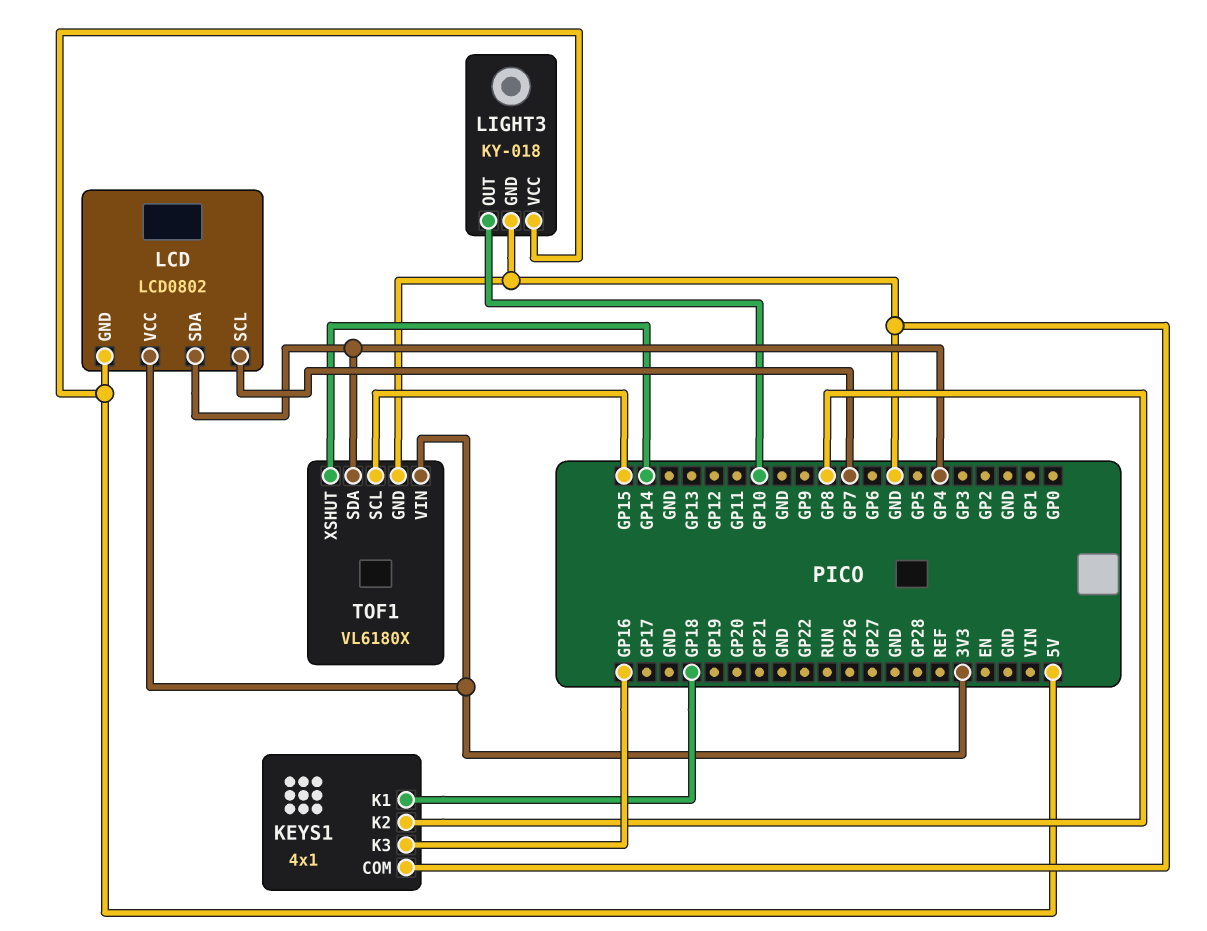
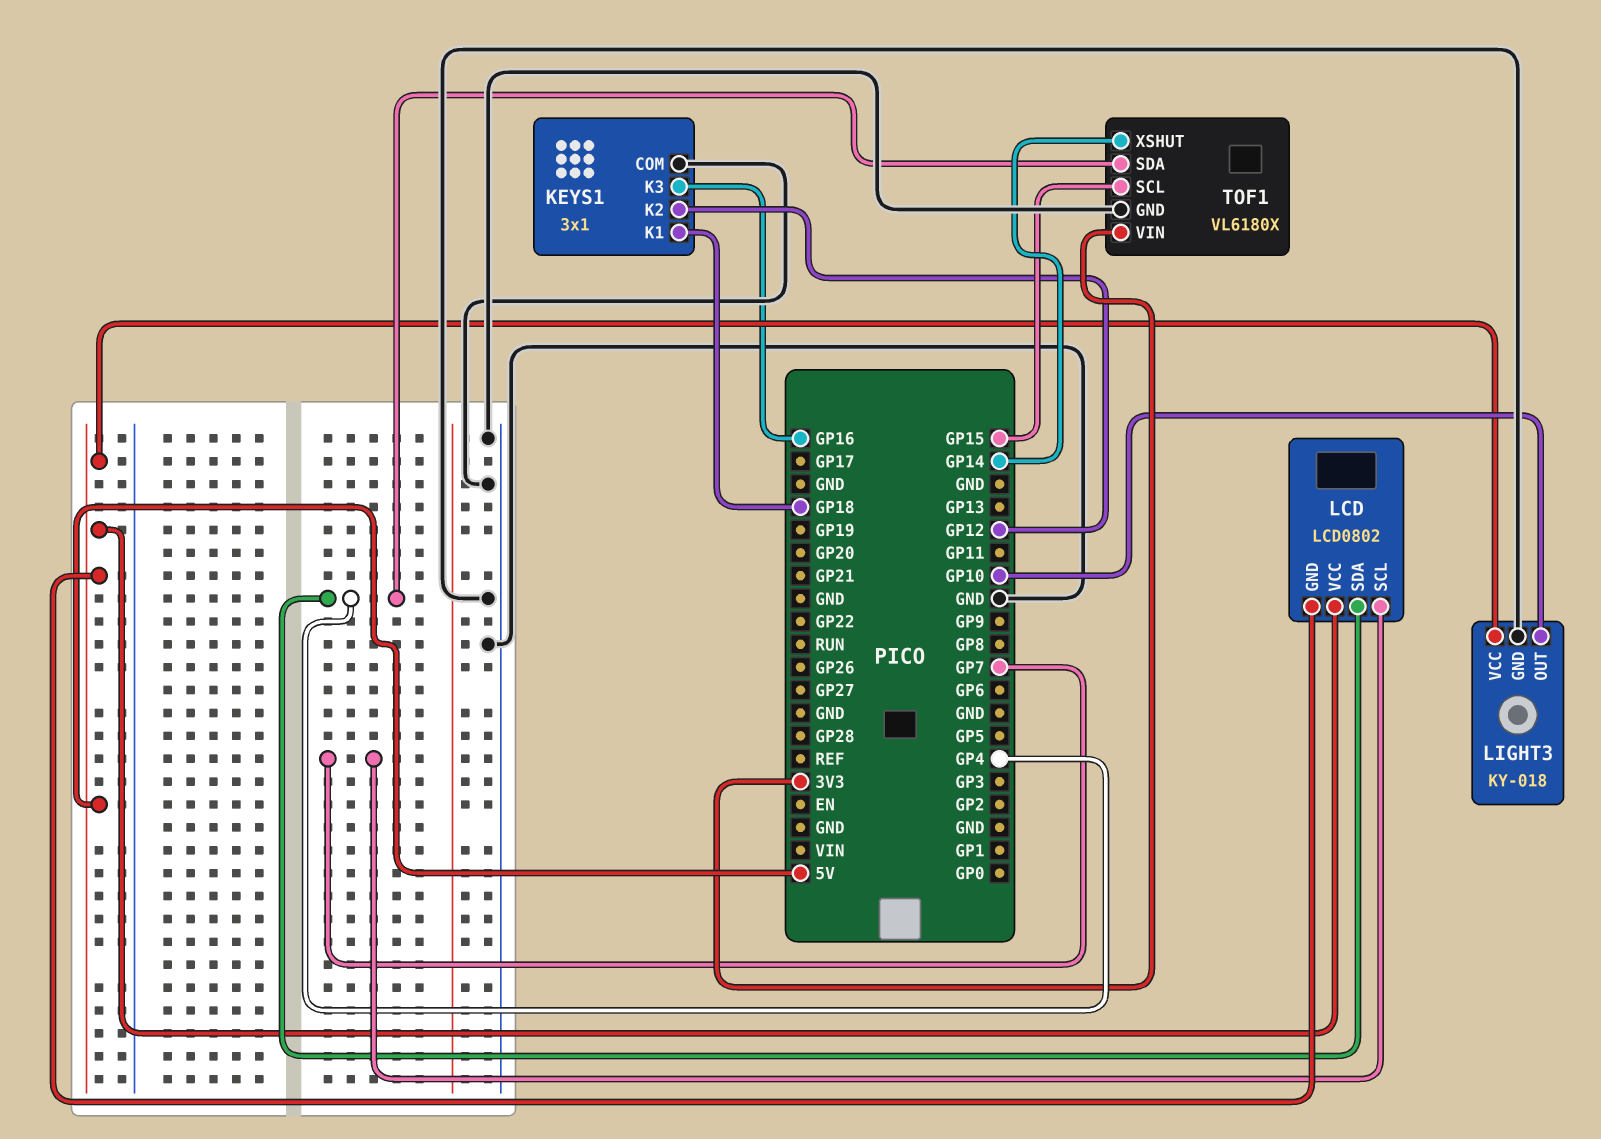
KEYS1: 4x1 -> 3x1
KEYS1 pin K2: GP8 -> GP12
LCD pin VCC: 3V3 -> 5V

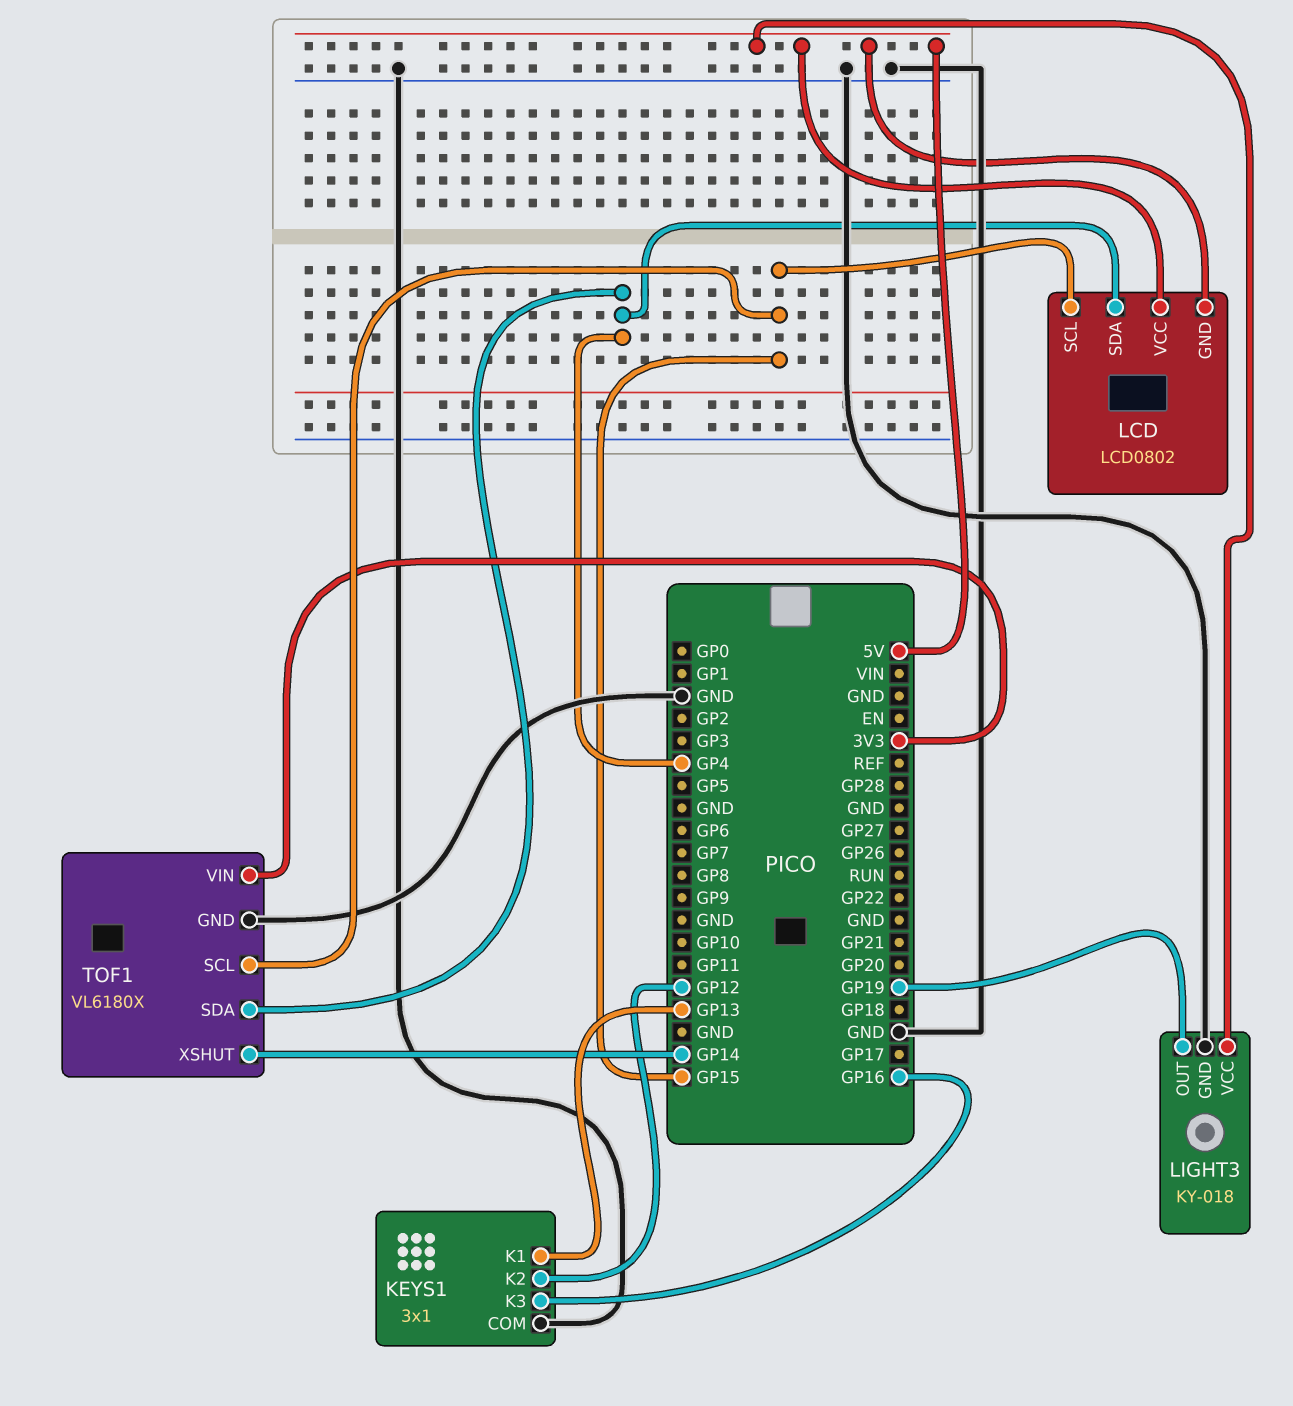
KEYS1 pin K1: GP18 -> GP13
LCD pin SCL: GP7 -> GP15
LIGHT3 pin OUT: GP10 -> GP19

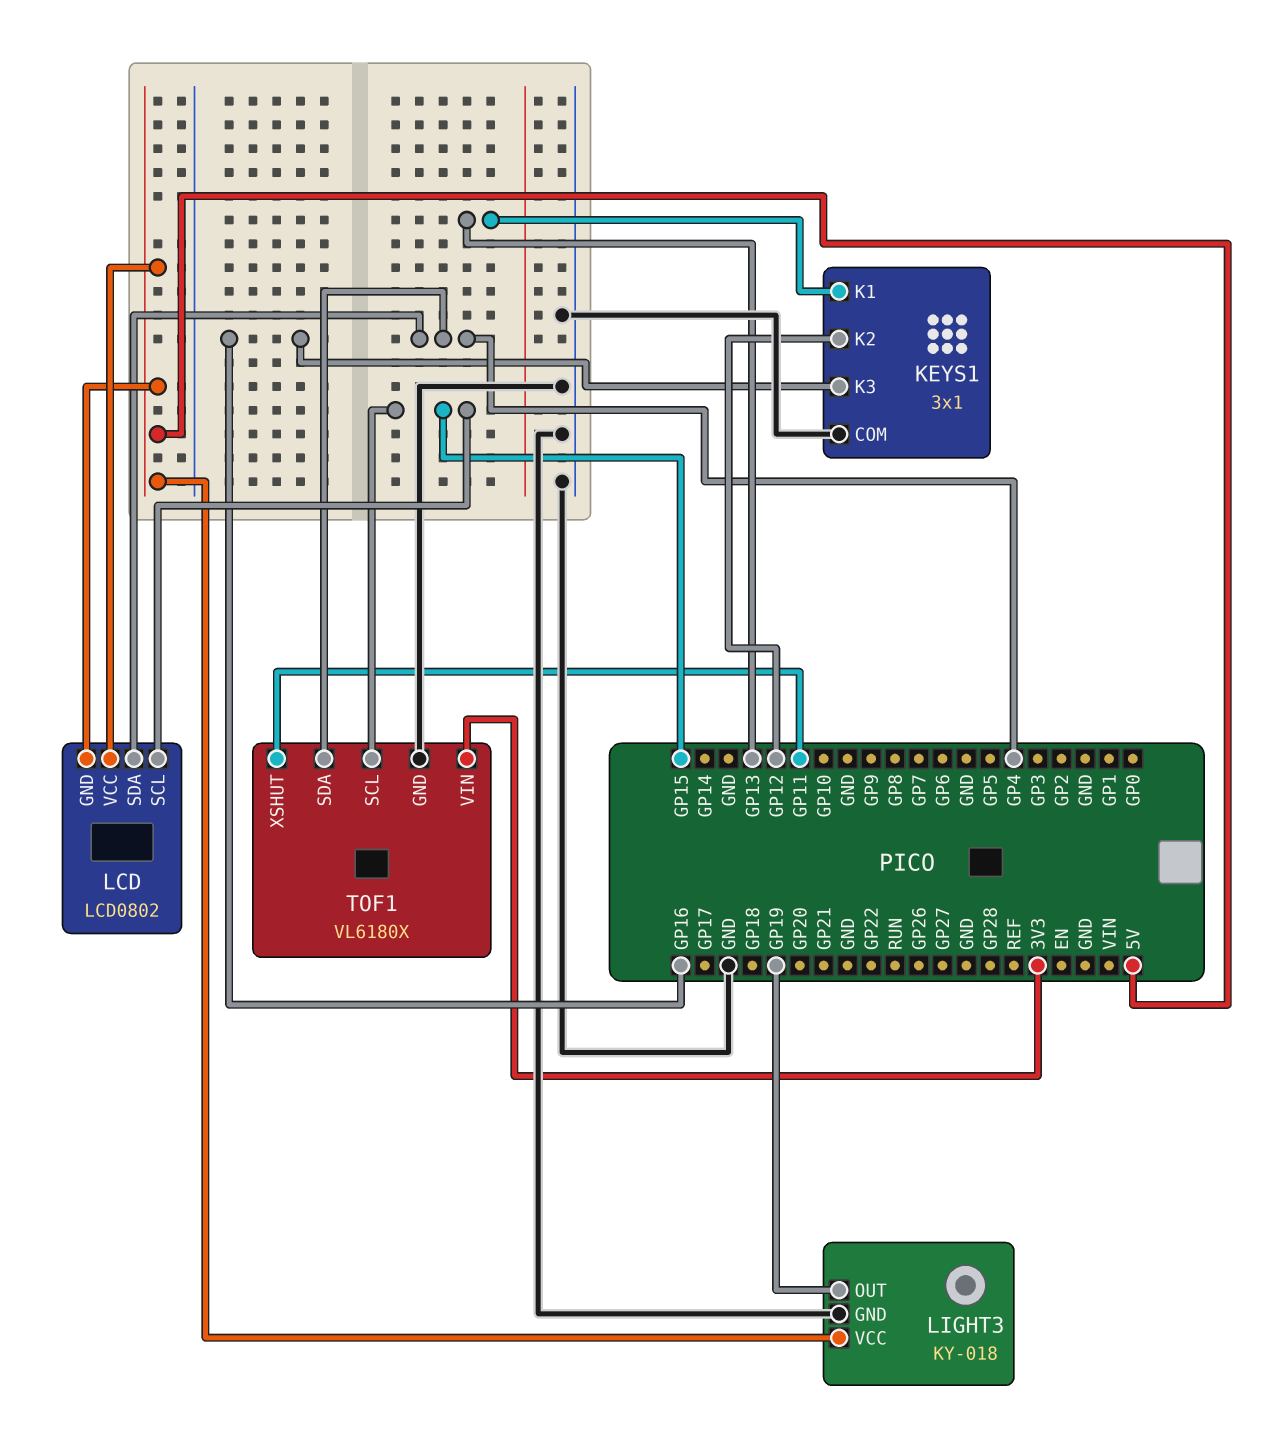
TOF1 pin XSHUT: GP14 -> GP11

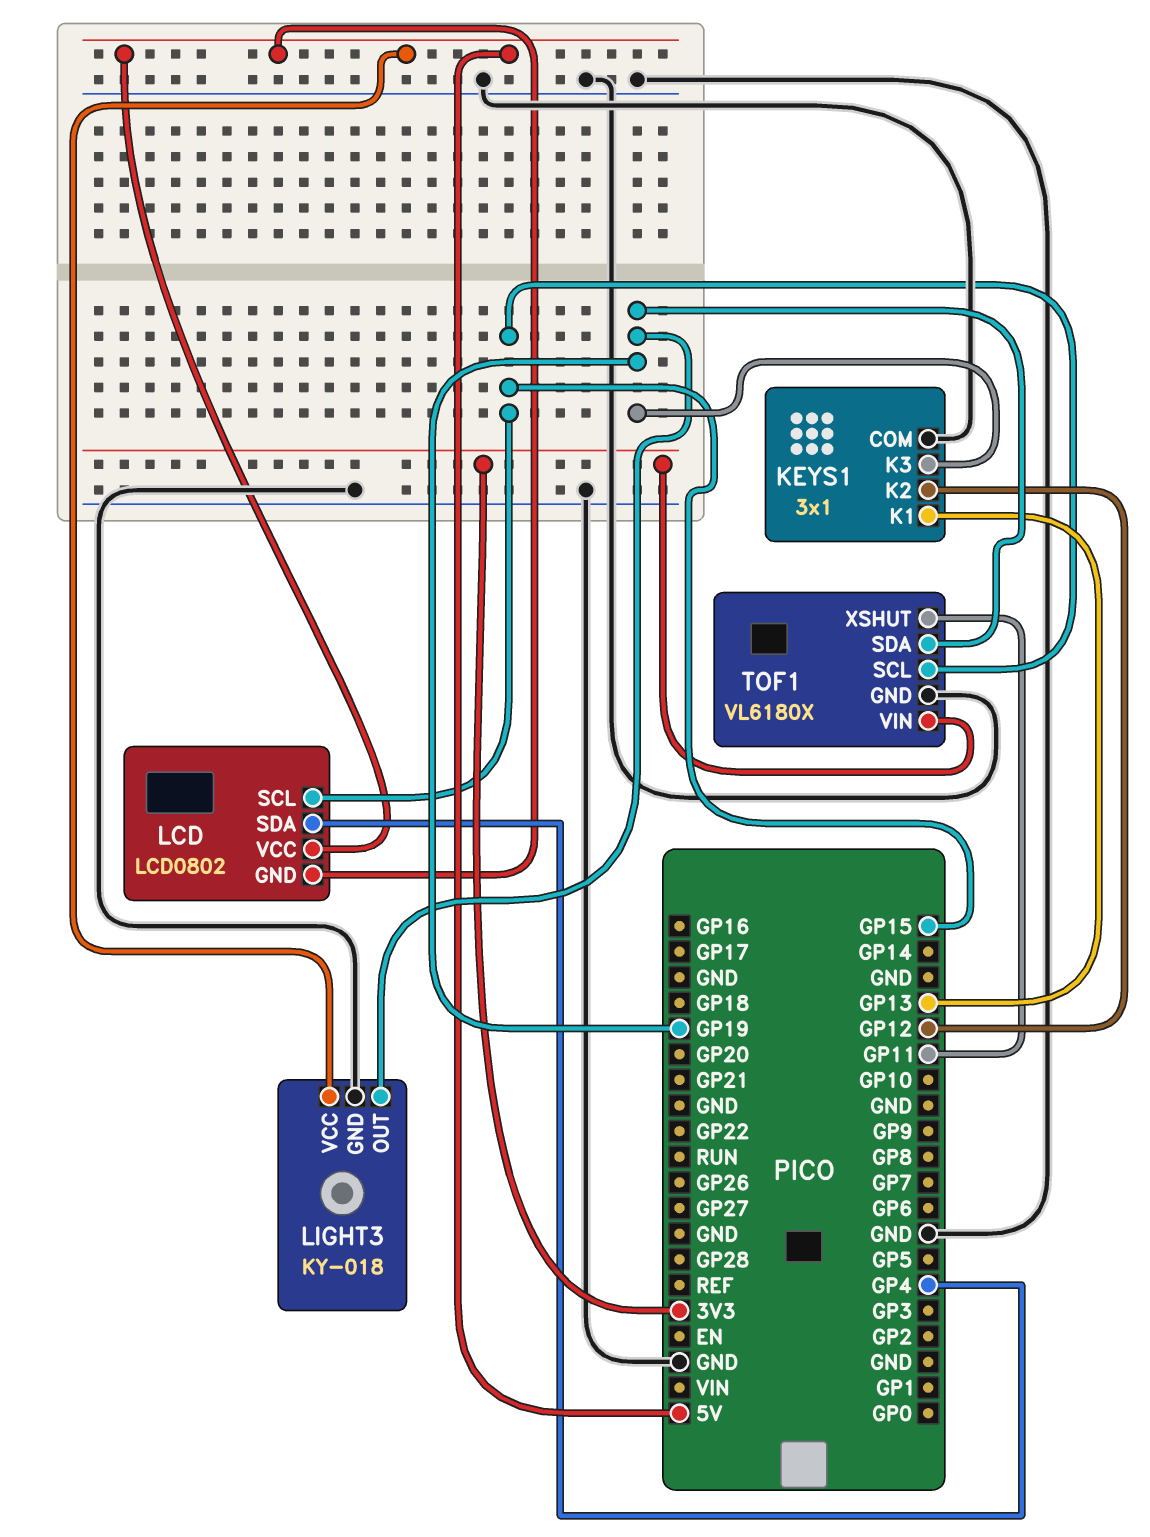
KEYS1 pin K3: GP16 -> GP19
TOF1 pin SDA: GP4 -> GP19

